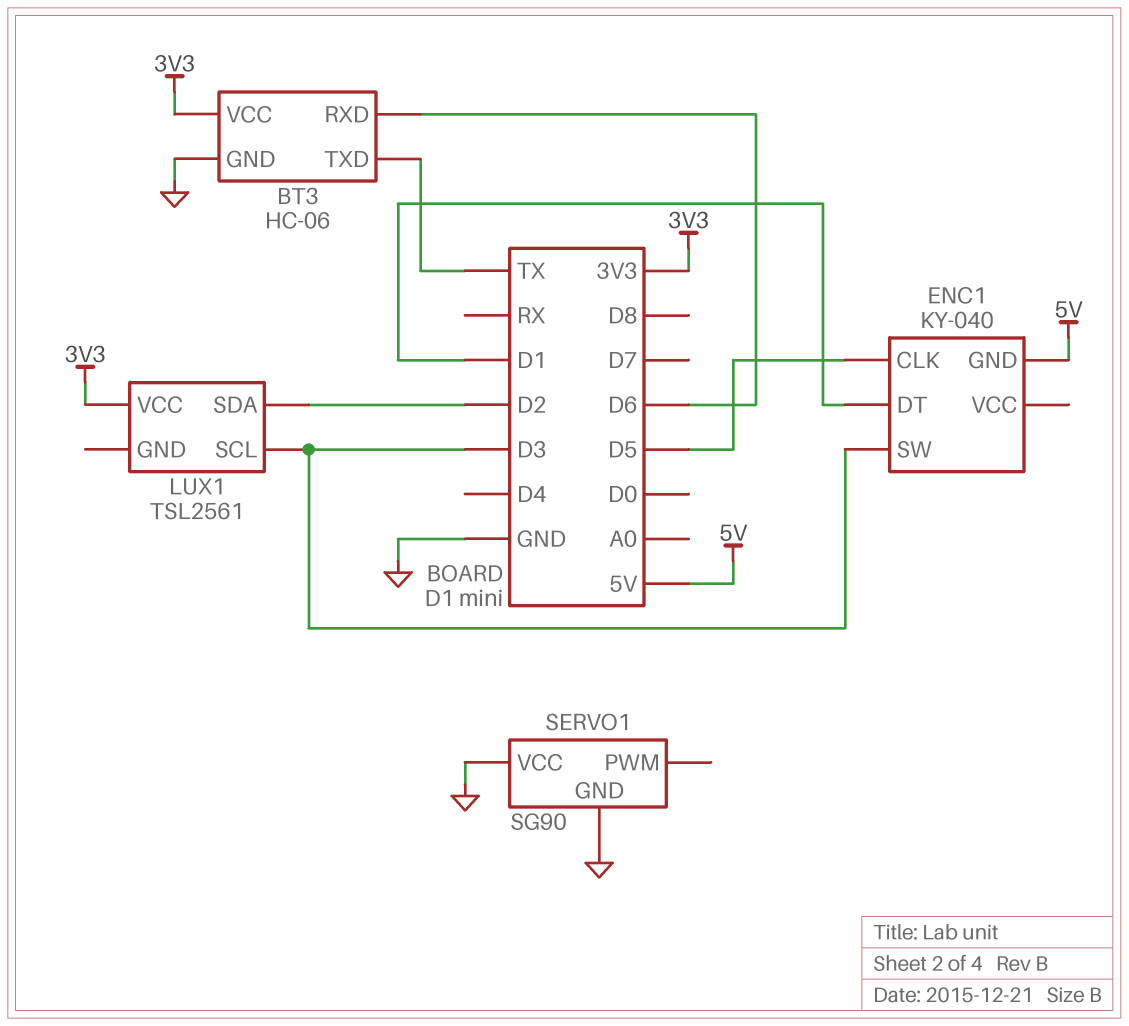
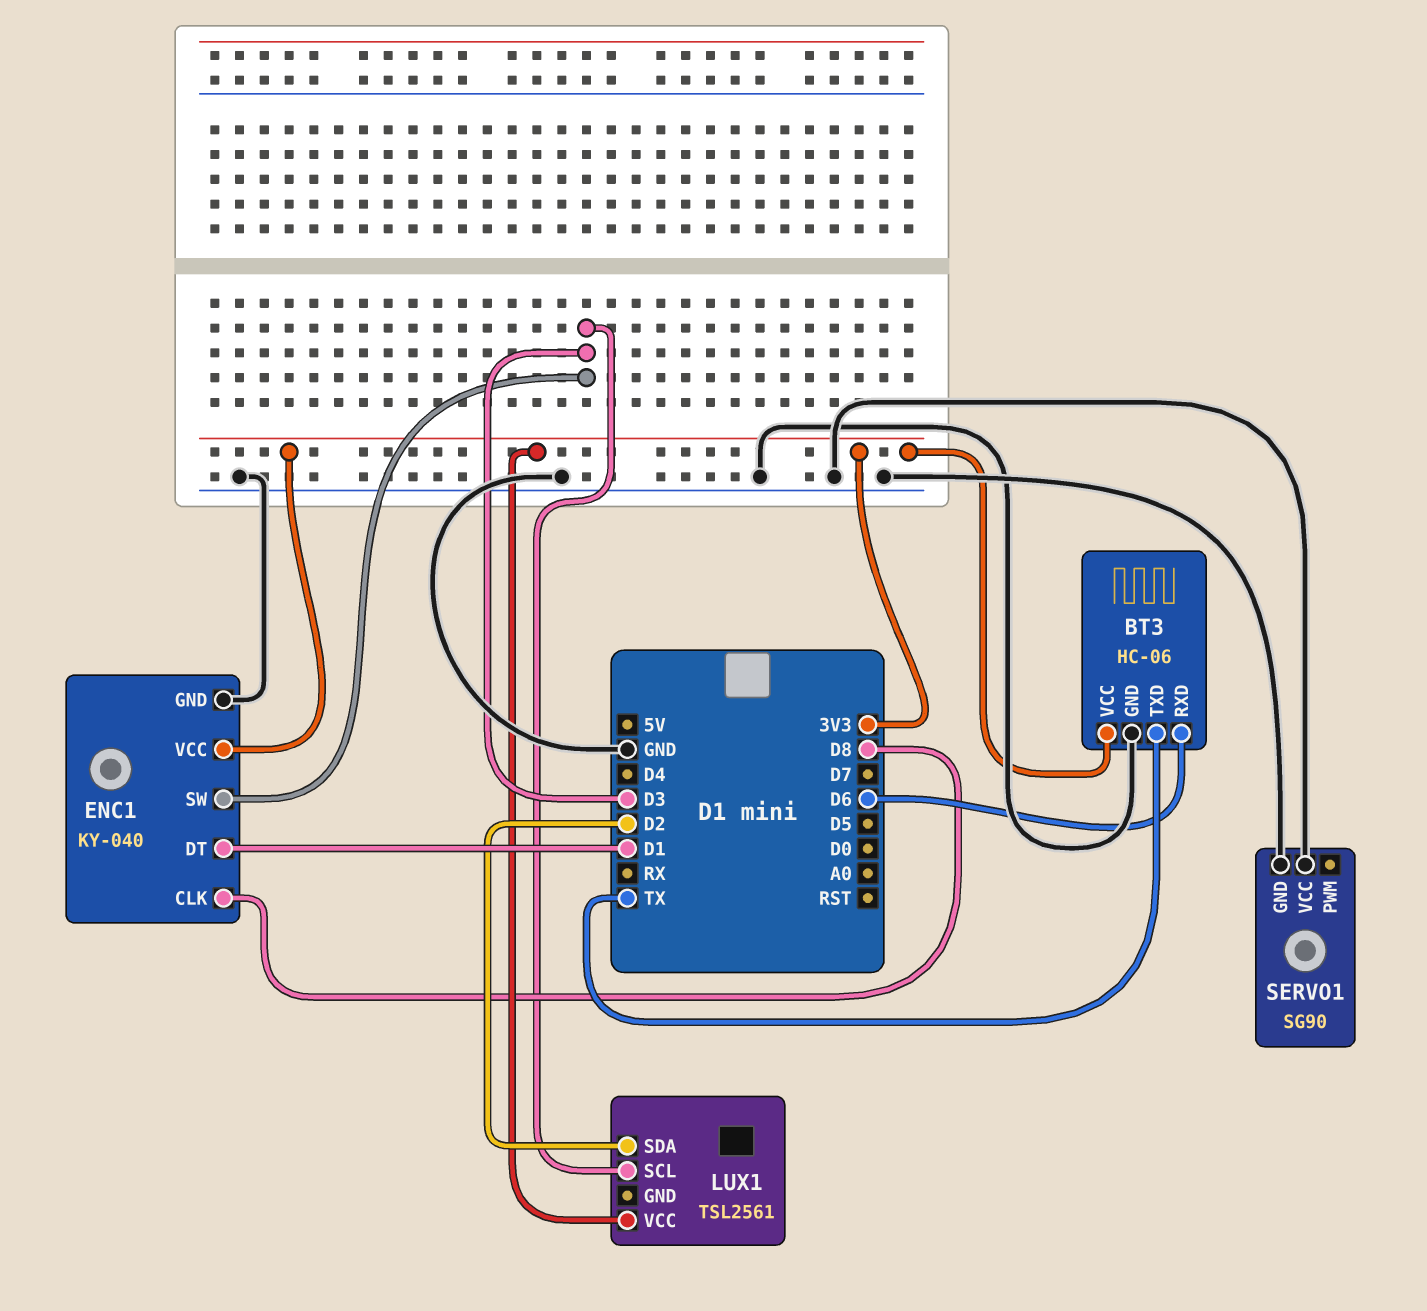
ENC1 pin CLK: D5 -> D8
ENC1 pin GND: 5V -> GND
ENC1 pin VCC: none -> 3V3

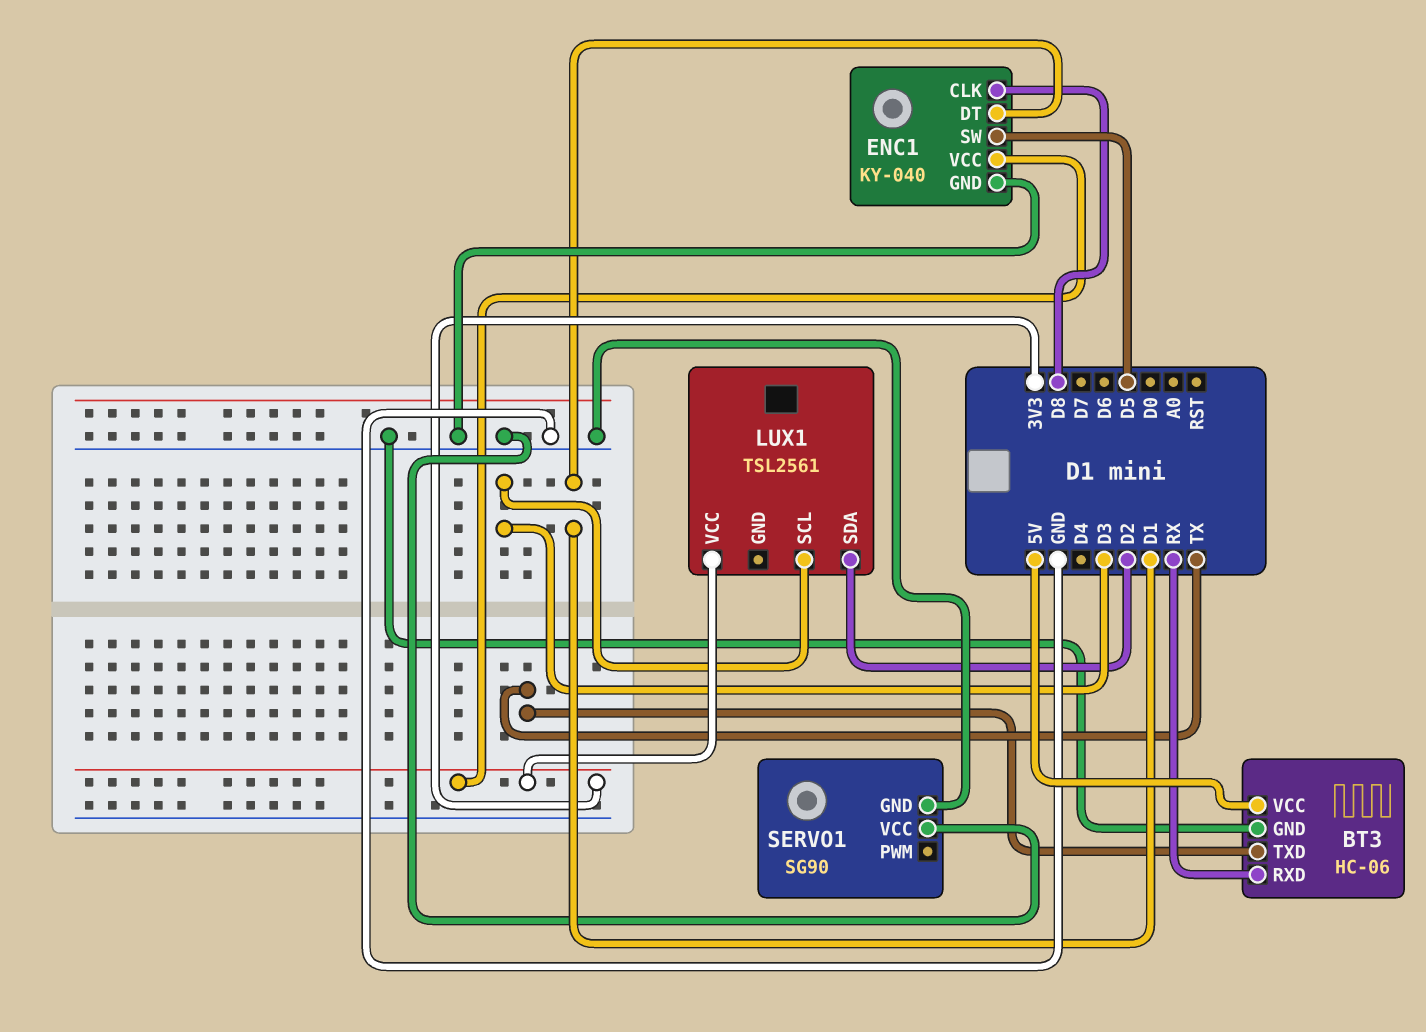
BT3 pin RXD: D6 -> RX
BT3 pin VCC: 3V3 -> 5V
ENC1 pin SW: D3 -> D5

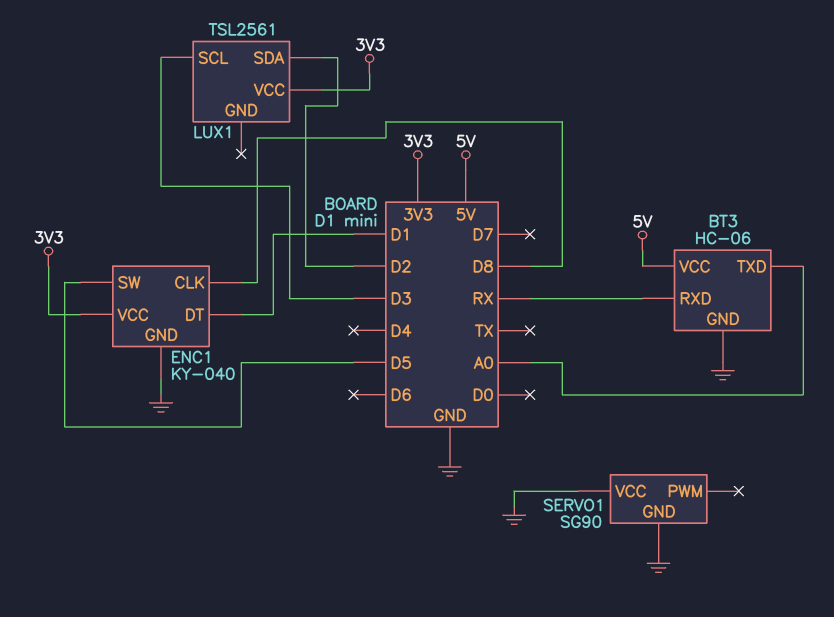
BT3 pin TXD: TX -> A0

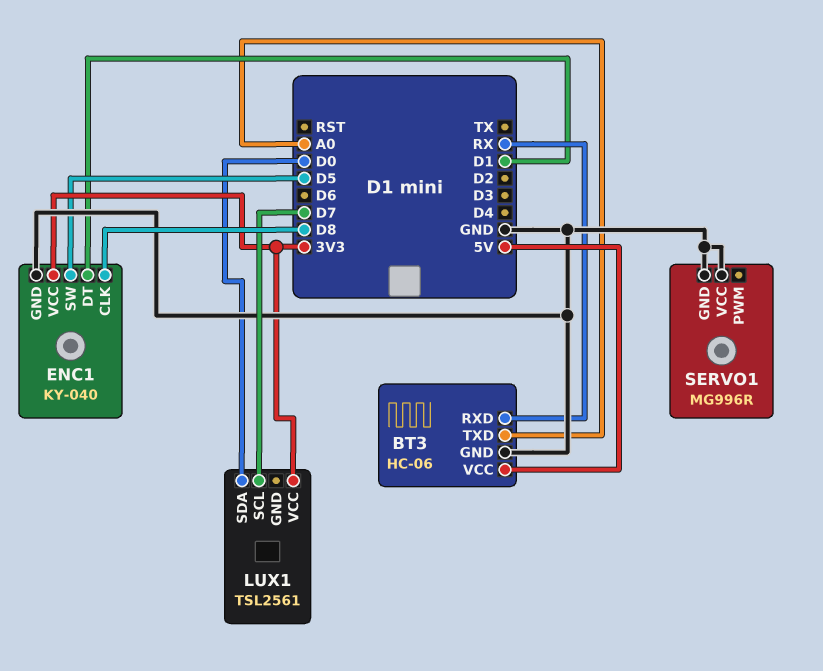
LUX1 pin SCL: D3 -> D7
LUX1 pin SDA: D2 -> D0
SERVO1: SG90 -> MG996R

